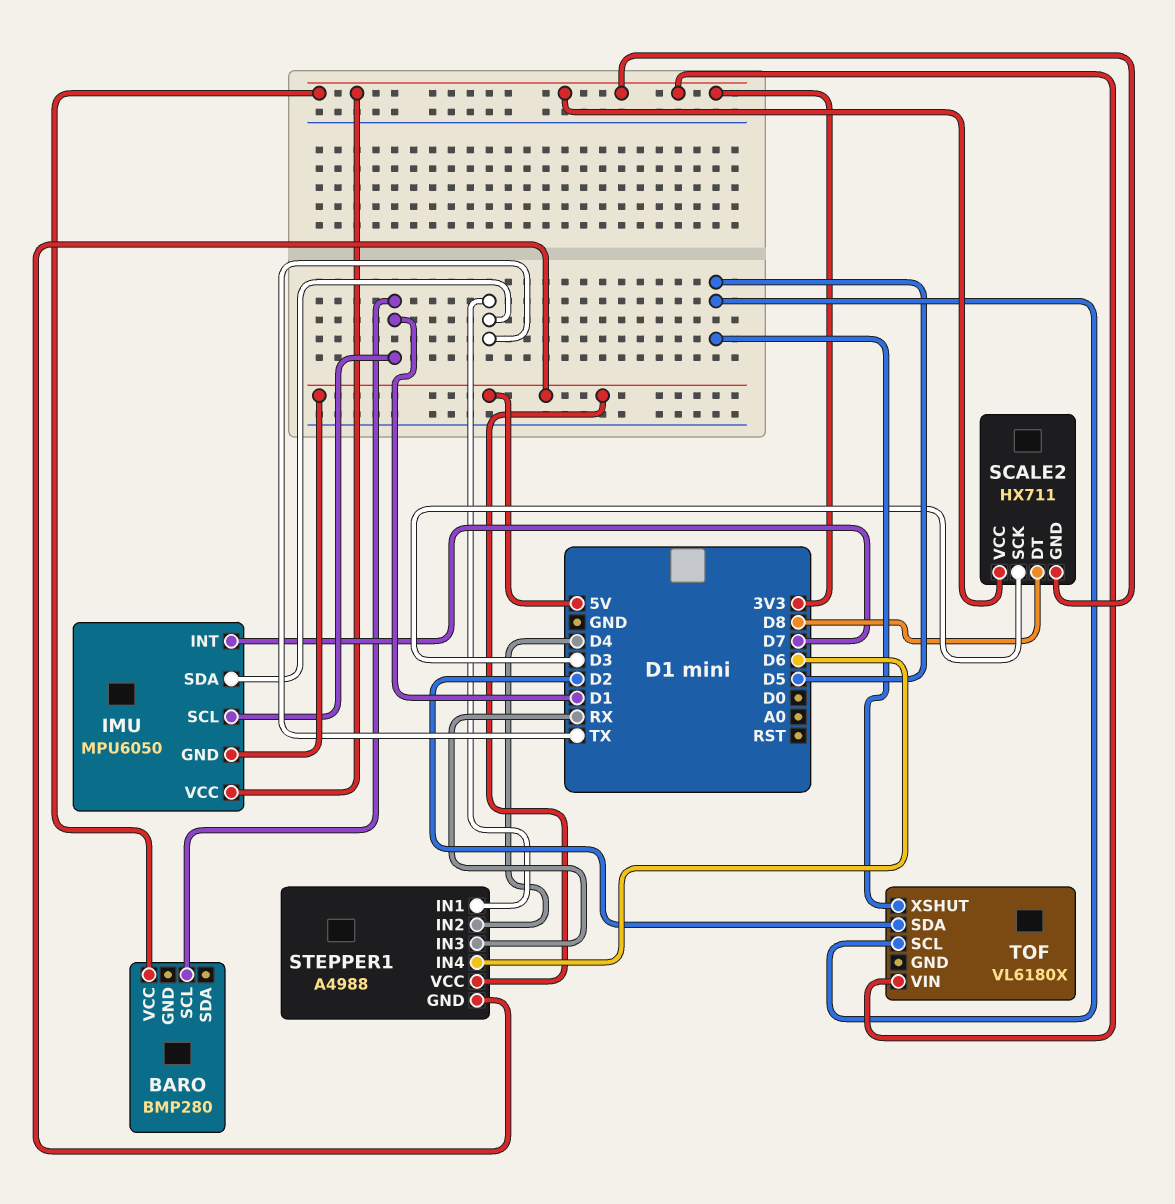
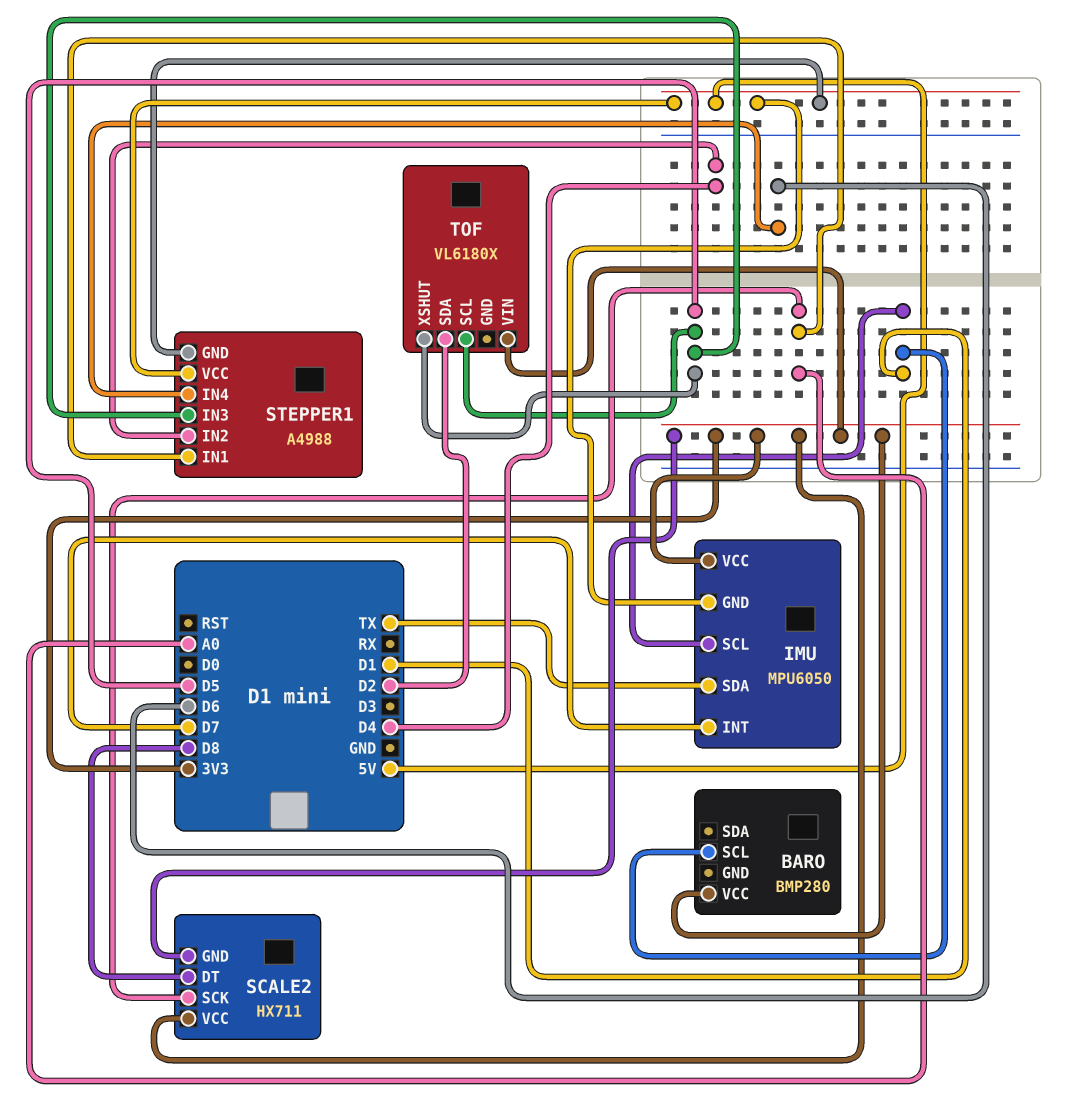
SCALE2 pin SCK: D3 -> A0
STEPPER1 pin IN1: TX -> A0
STEPPER1 pin IN3: RX -> D5

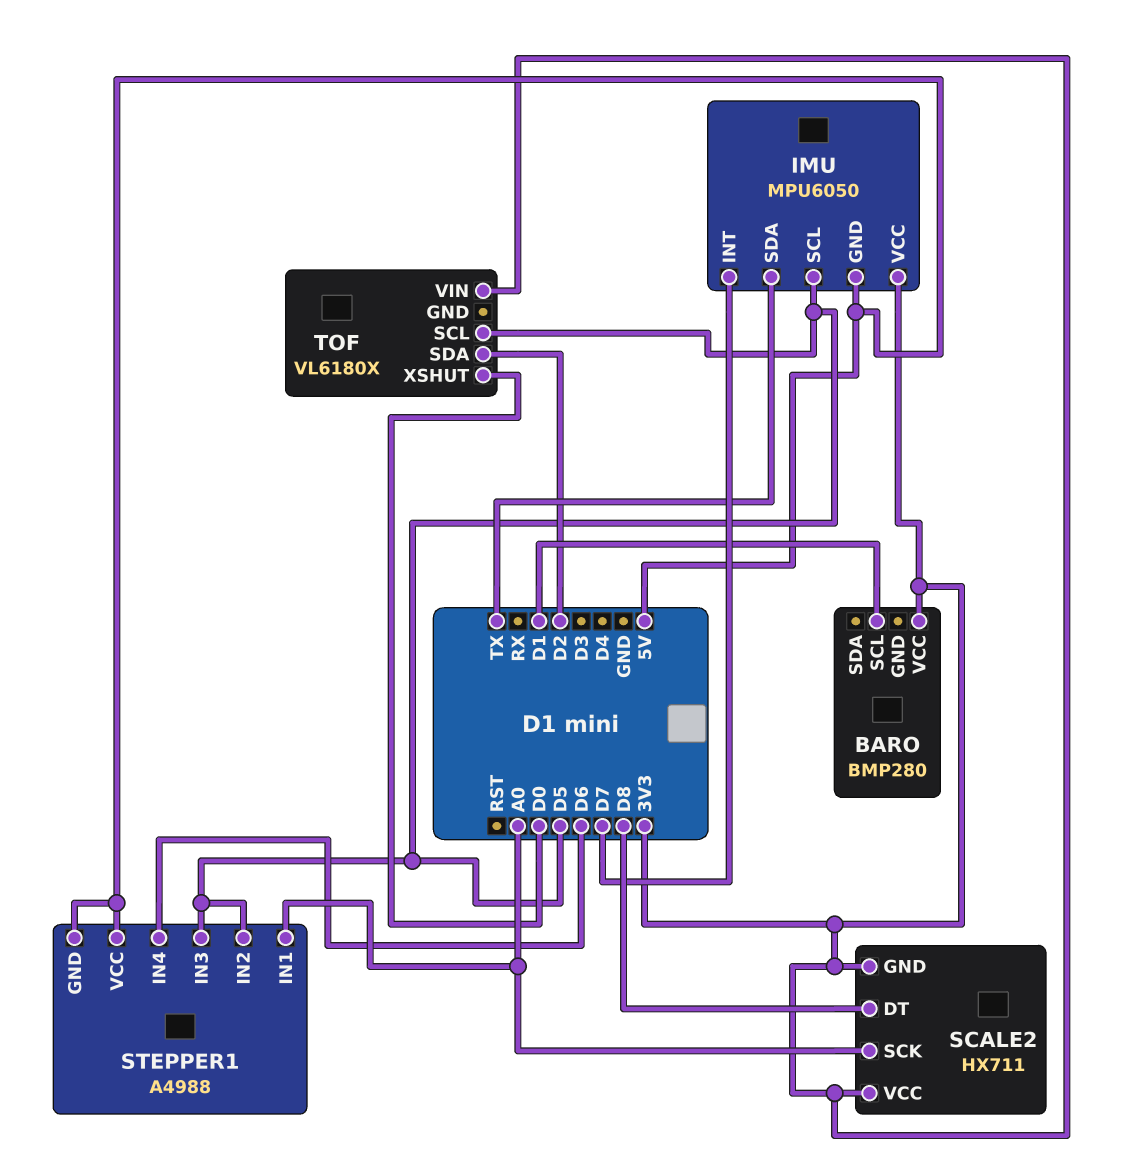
IMU pin SCL: D1 -> D5
STEPPER1 pin IN2: D4 -> D5
TOF pin XSHUT: D5 -> D0

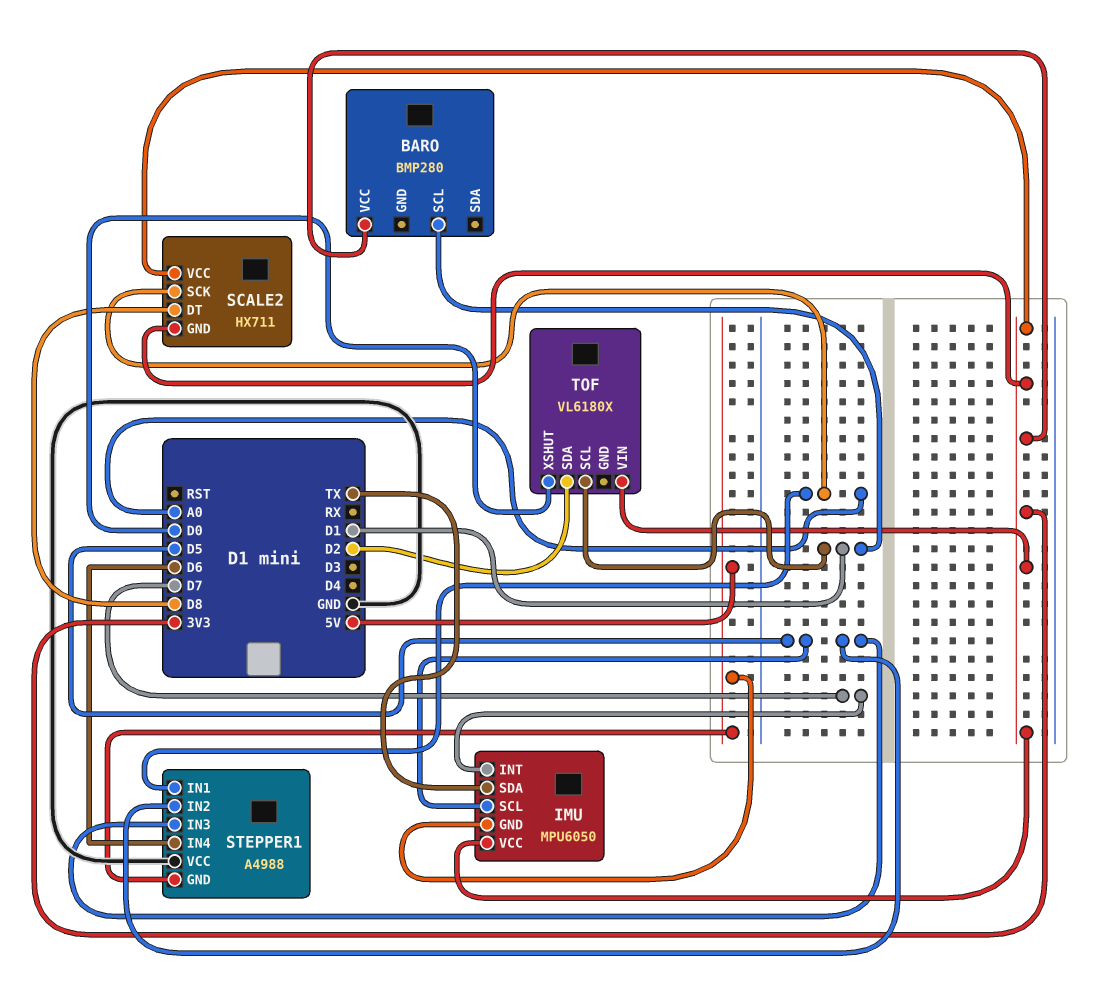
STEPPER1 pin VCC: 5V -> GND
TOF pin SCL: D5 -> D1

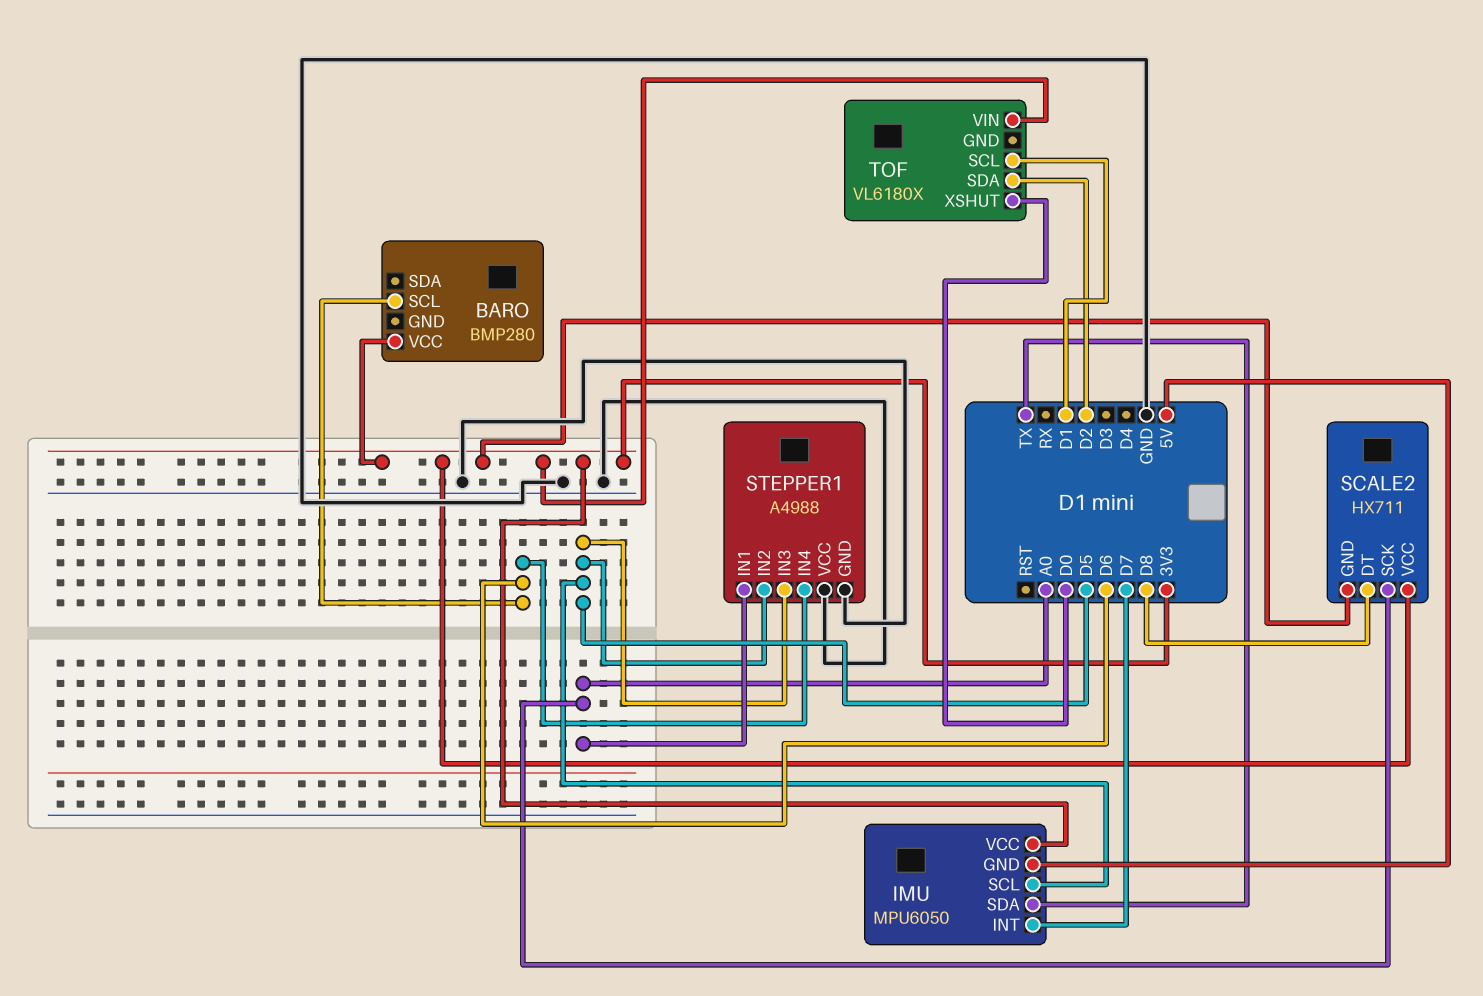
BARO pin SCL: D1 -> D6
STEPPER1 pin GND: 5V -> GND

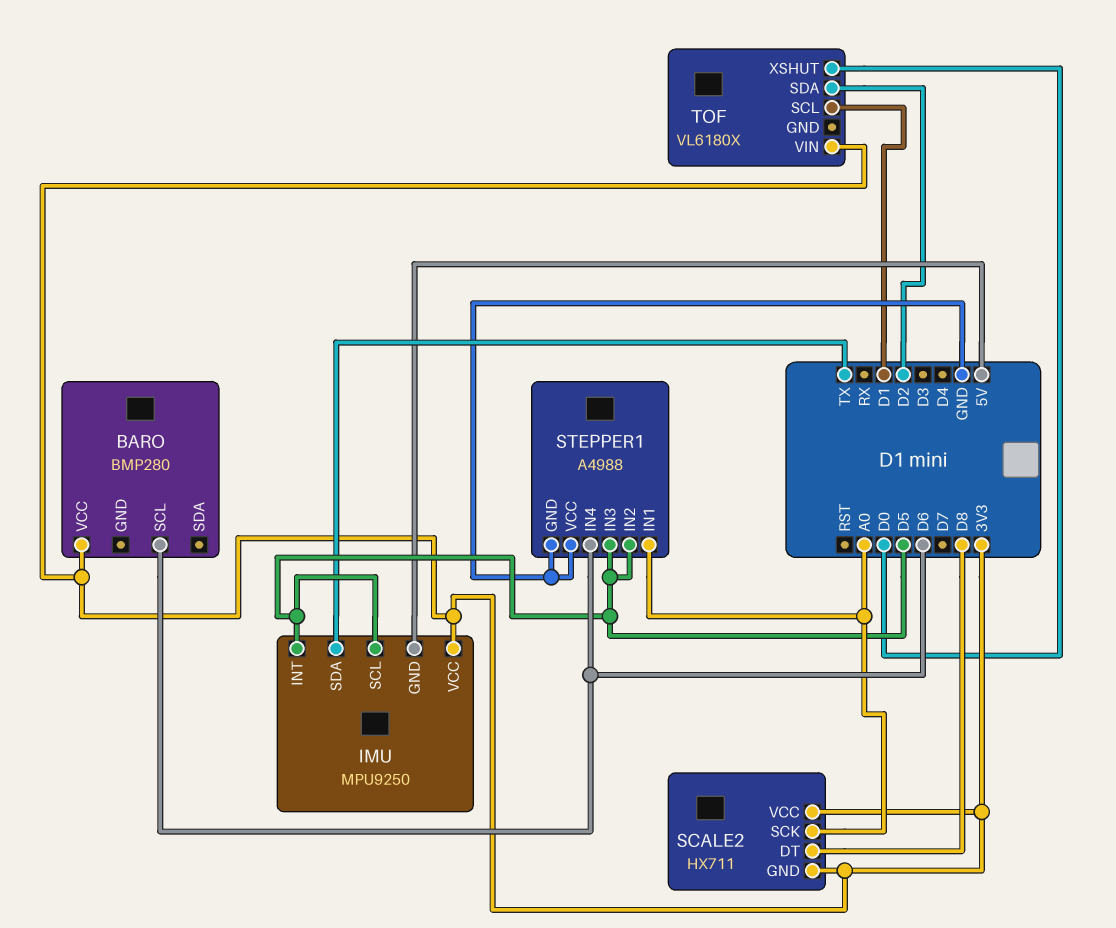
IMU: MPU6050 -> MPU9250
IMU pin INT: D7 -> D5

